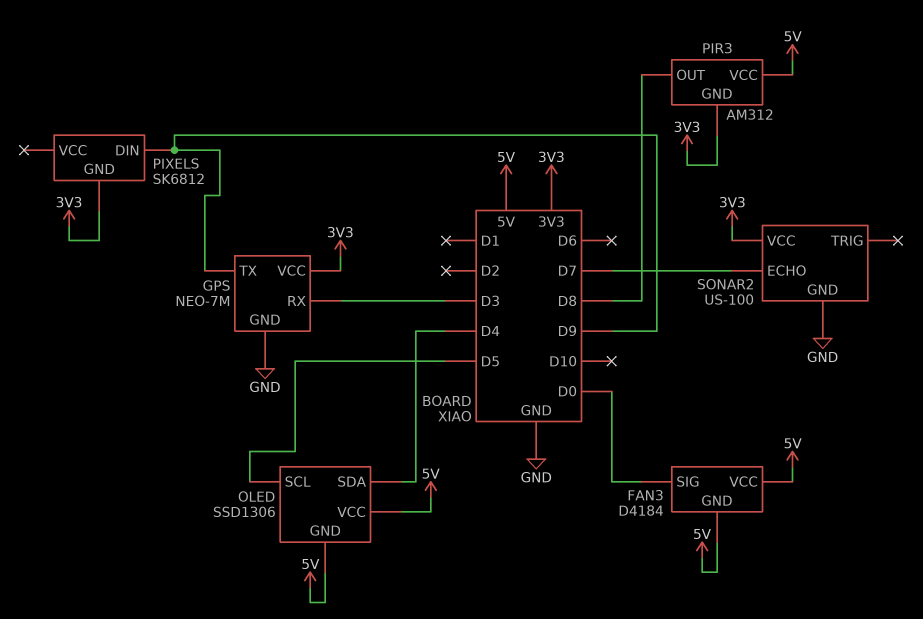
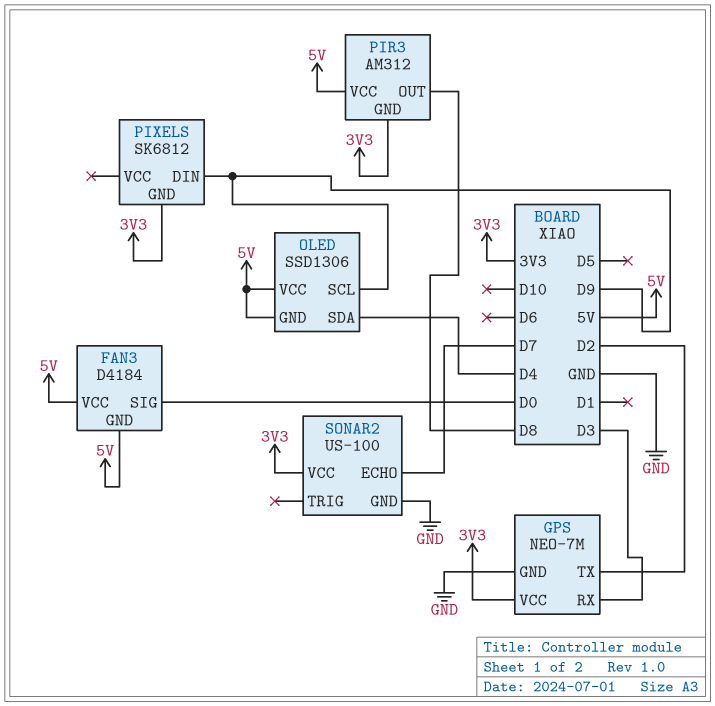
GPS pin TX: D9 -> D2
OLED pin SCL: D5 -> D9

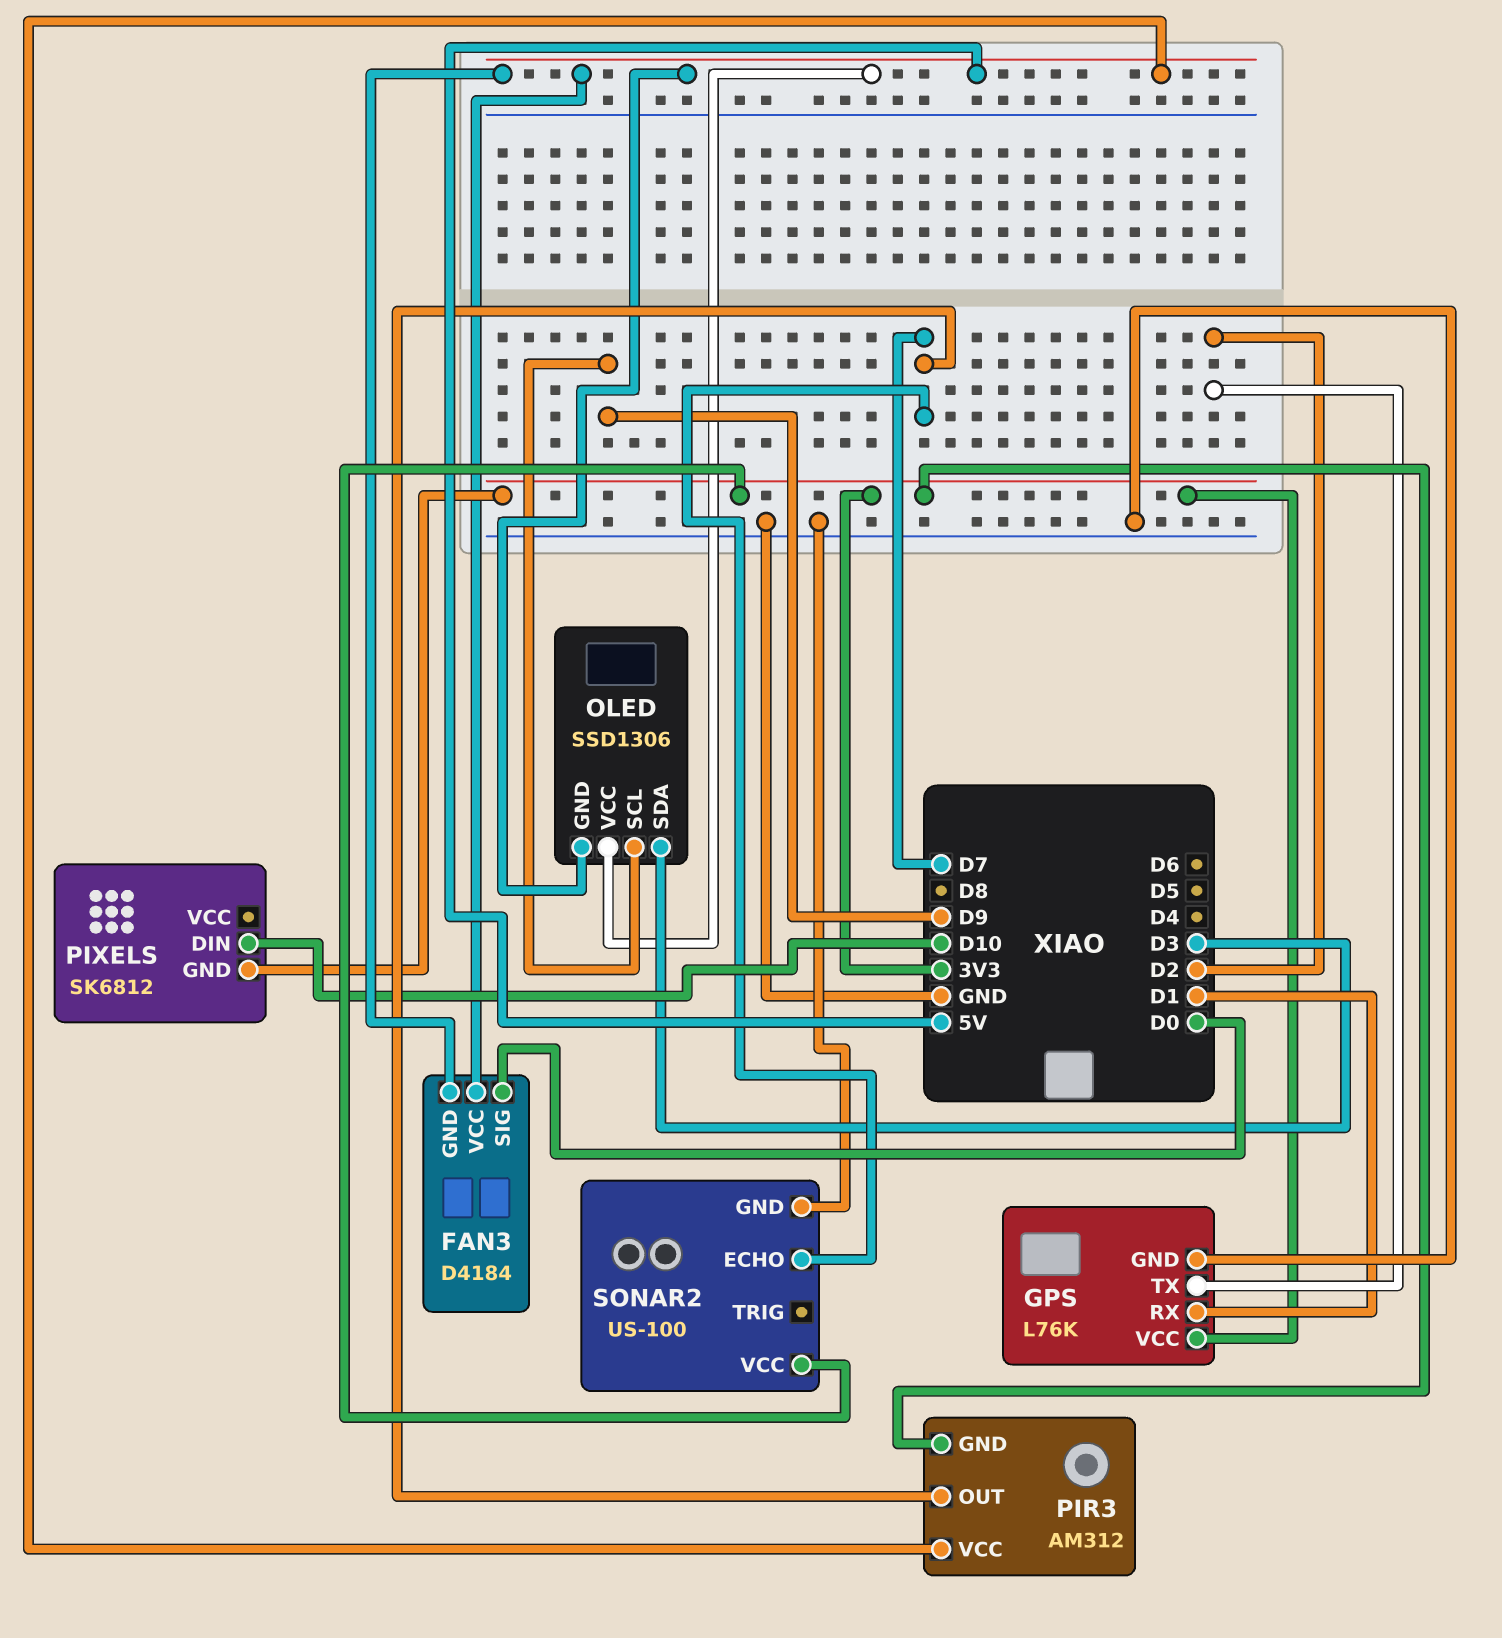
GPS: NEO-7M -> L76K
GPS pin RX: D3 -> D1
OLED pin SDA: D4 -> D3
PIR3 pin OUT: D8 -> D7
PIXELS pin DIN: D9 -> D10

